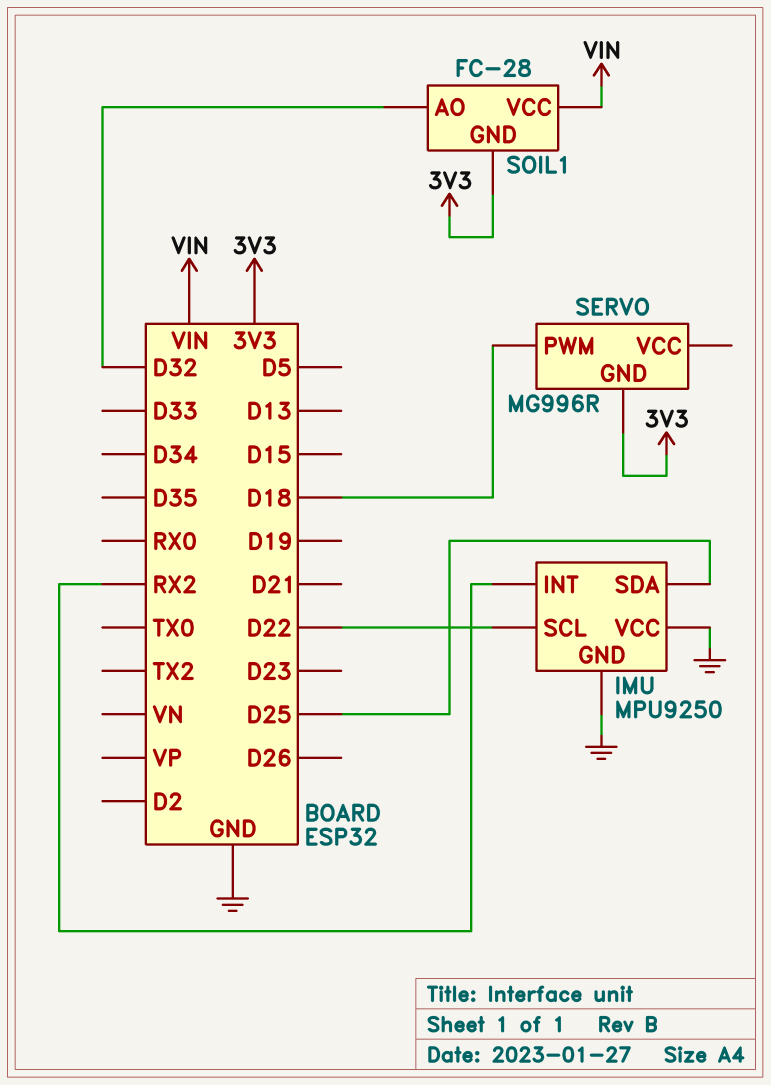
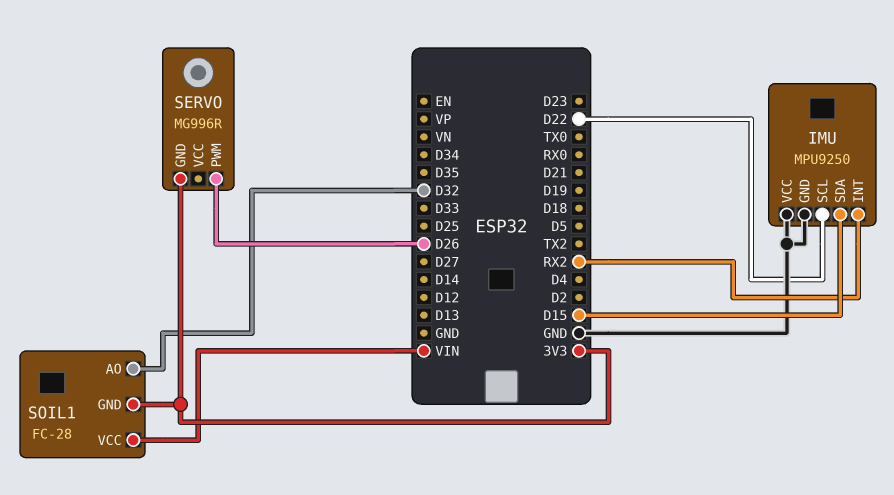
IMU pin SDA: D25 -> D15
SERVO pin PWM: D18 -> D26

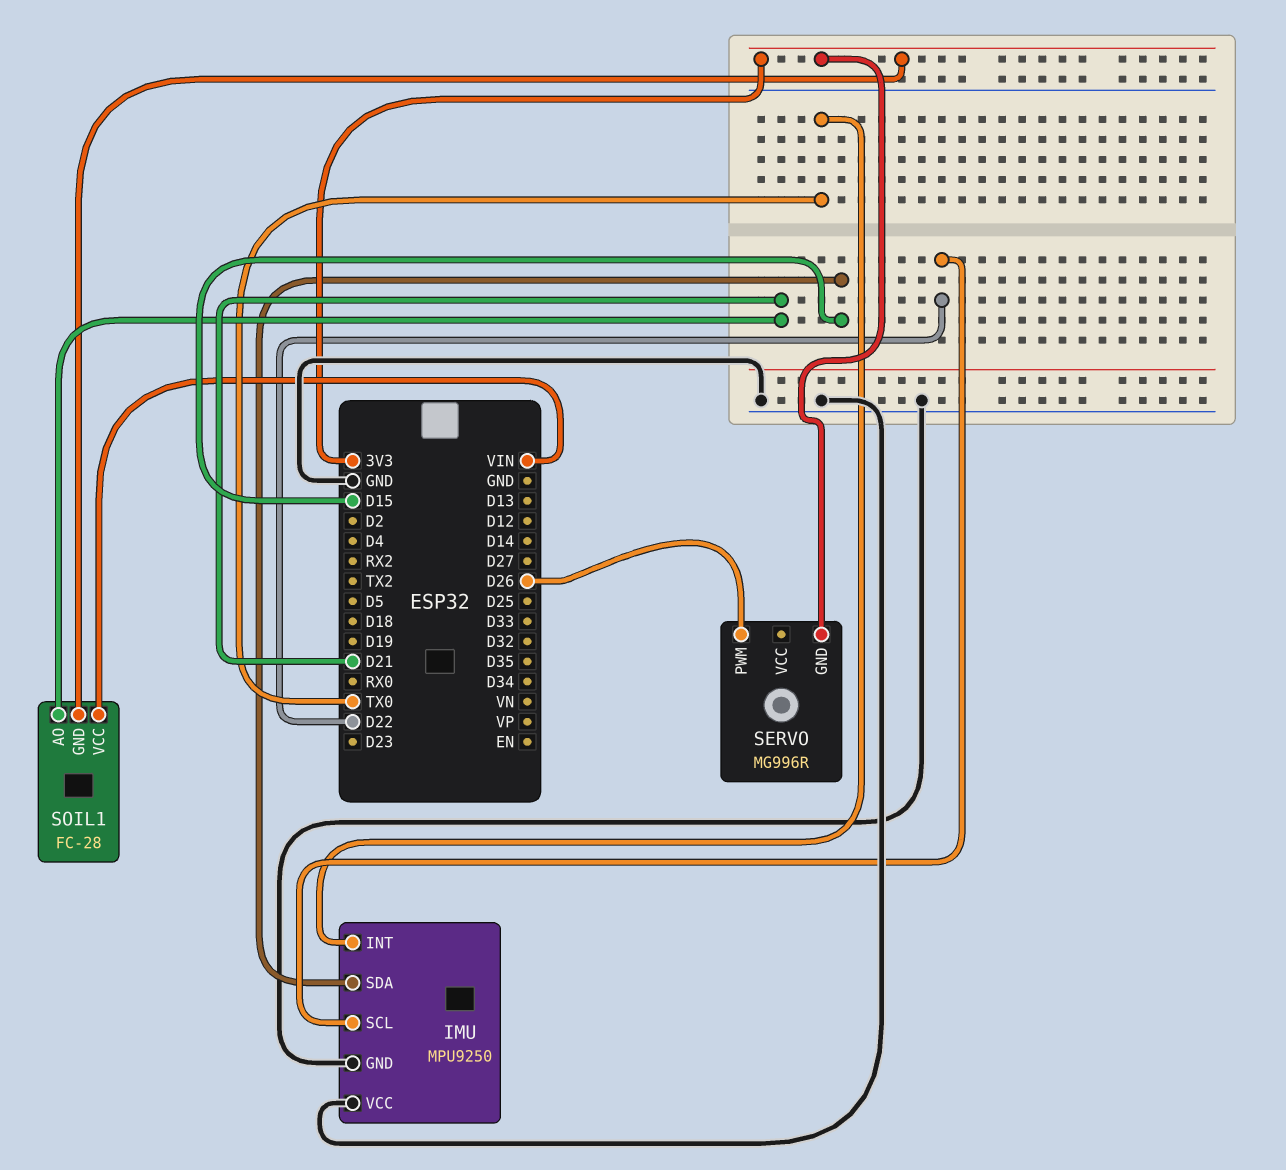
IMU pin INT: RX2 -> TX0
SOIL1 pin AO: D32 -> D21

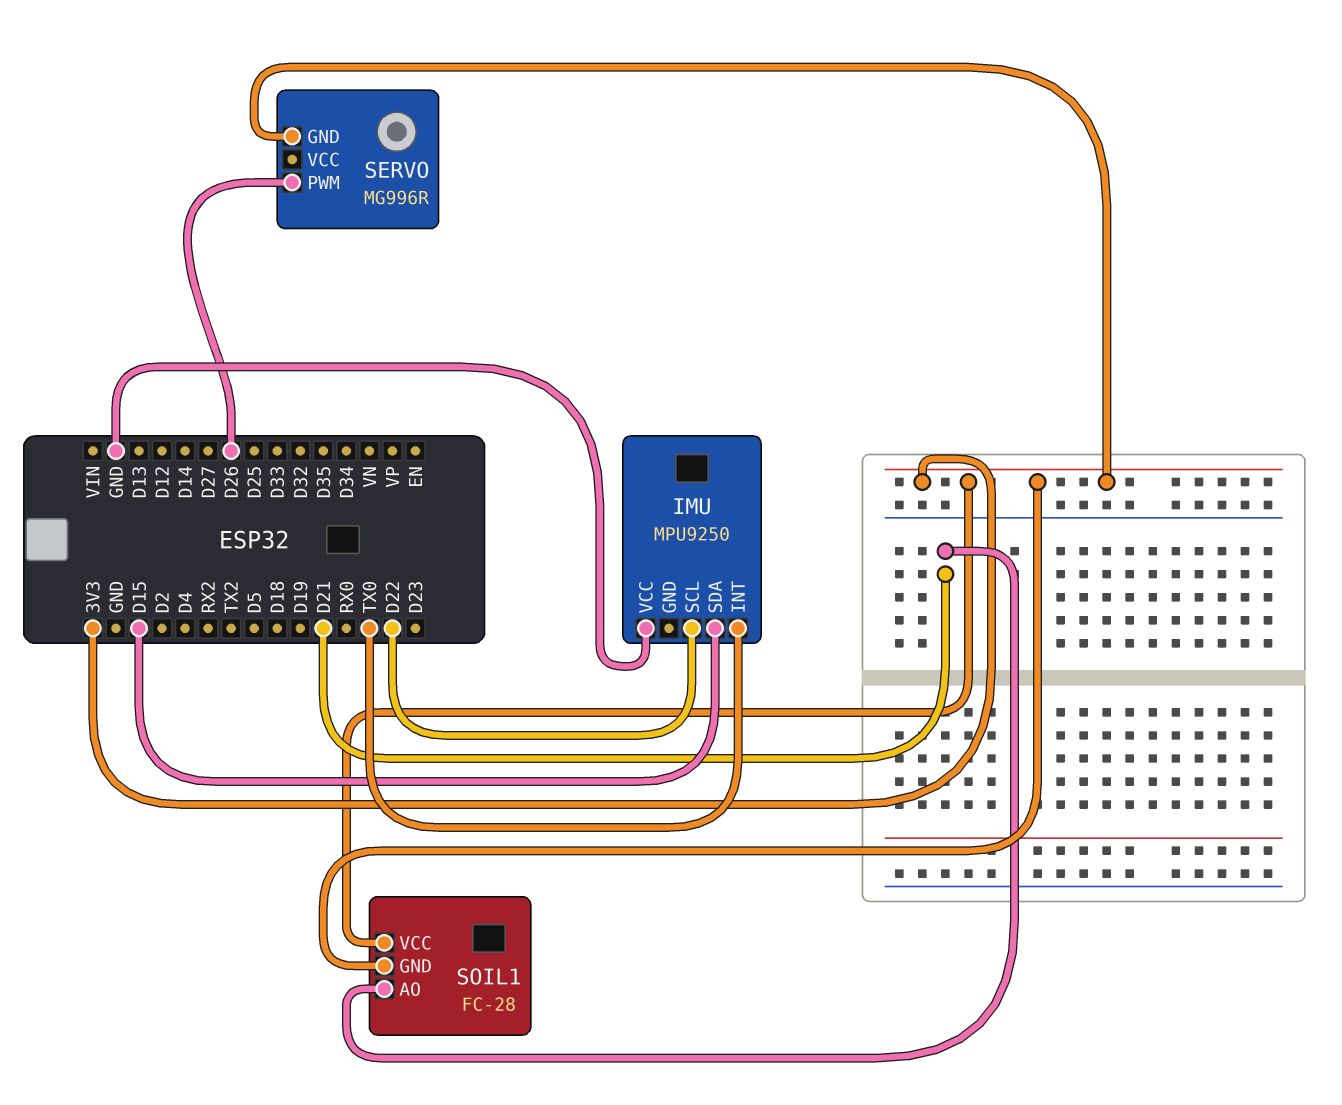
IMU pin GND: GND -> none
SOIL1 pin VCC: VIN -> 3V3

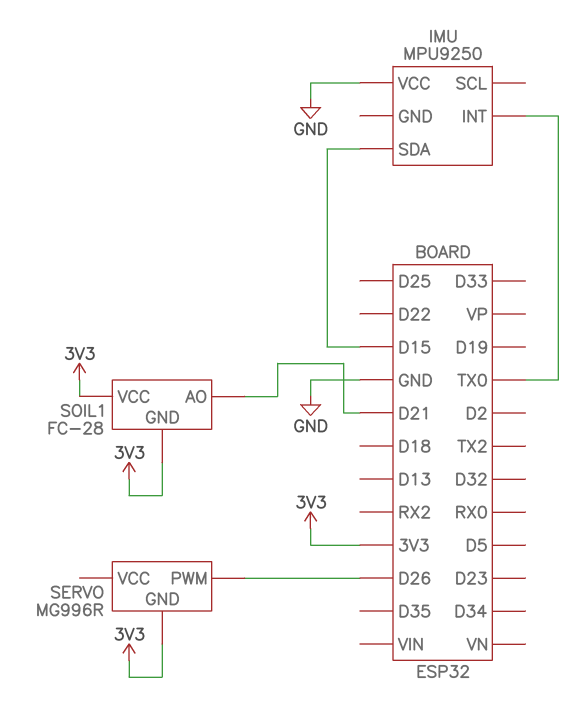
IMU pin SCL: D22 -> none

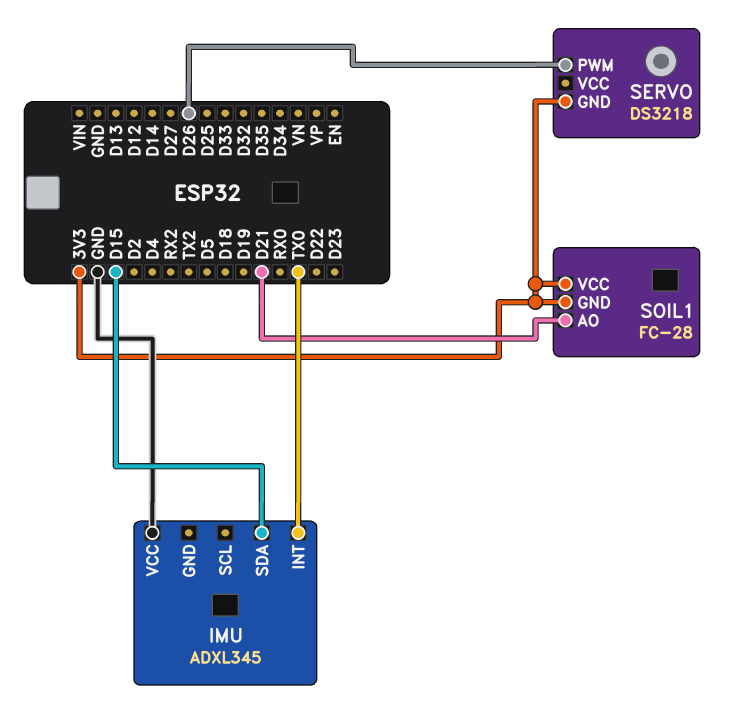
IMU: MPU9250 -> ADXL345
SERVO: MG996R -> DS3218

